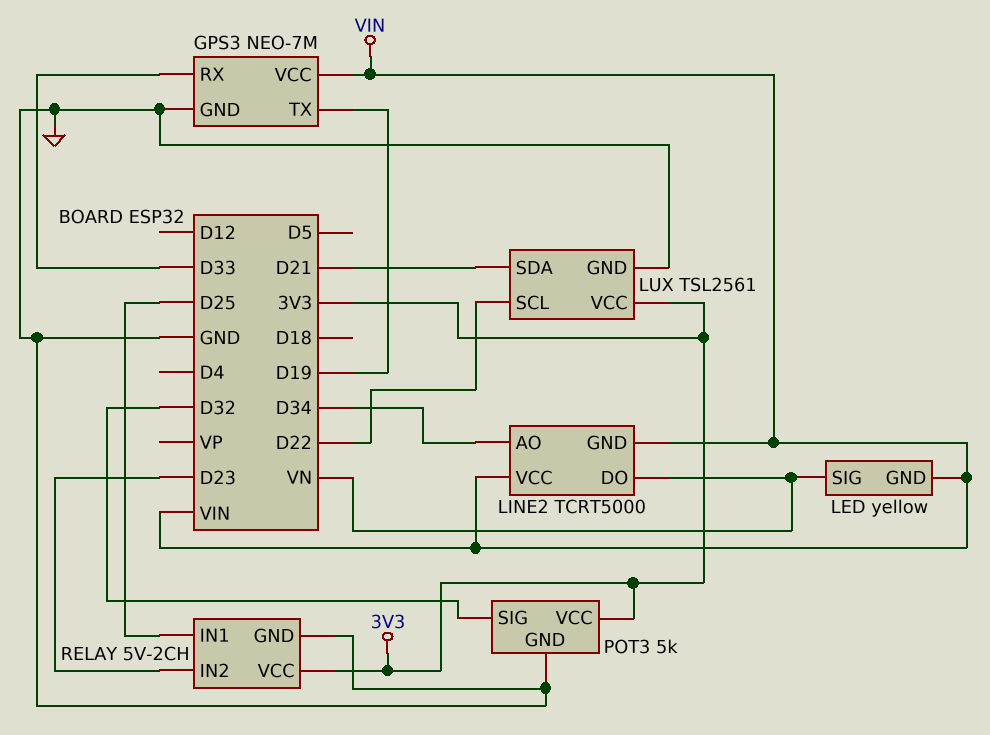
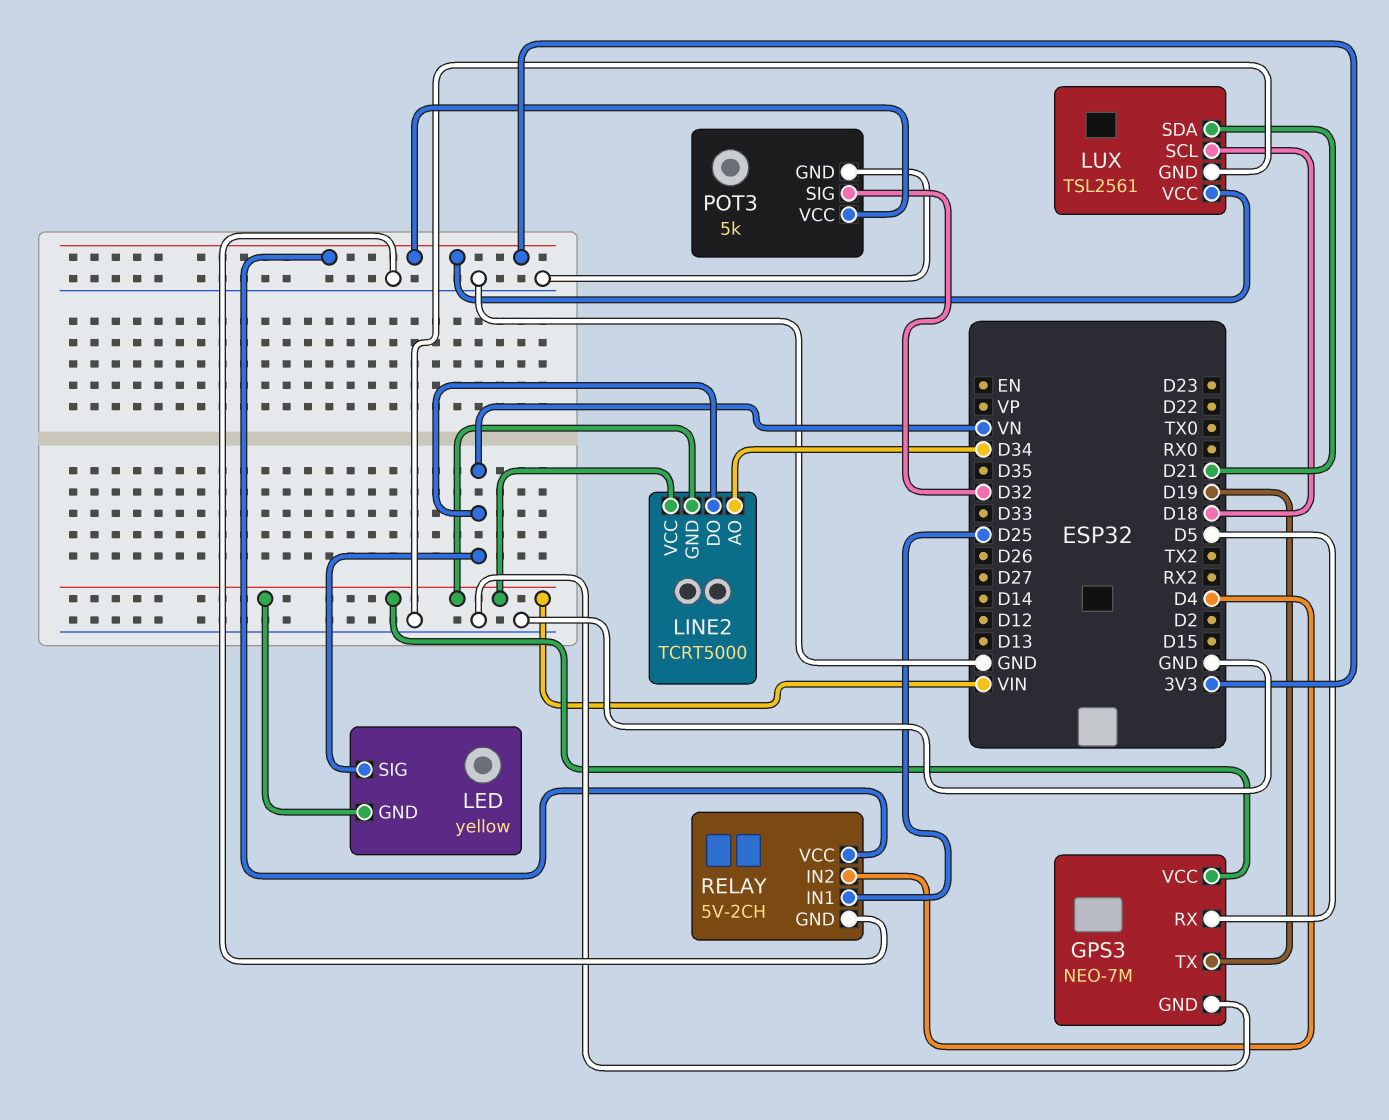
GPS3 pin RX: D33 -> D5
LUX pin SCL: D22 -> D18
RELAY pin IN2: D23 -> D4

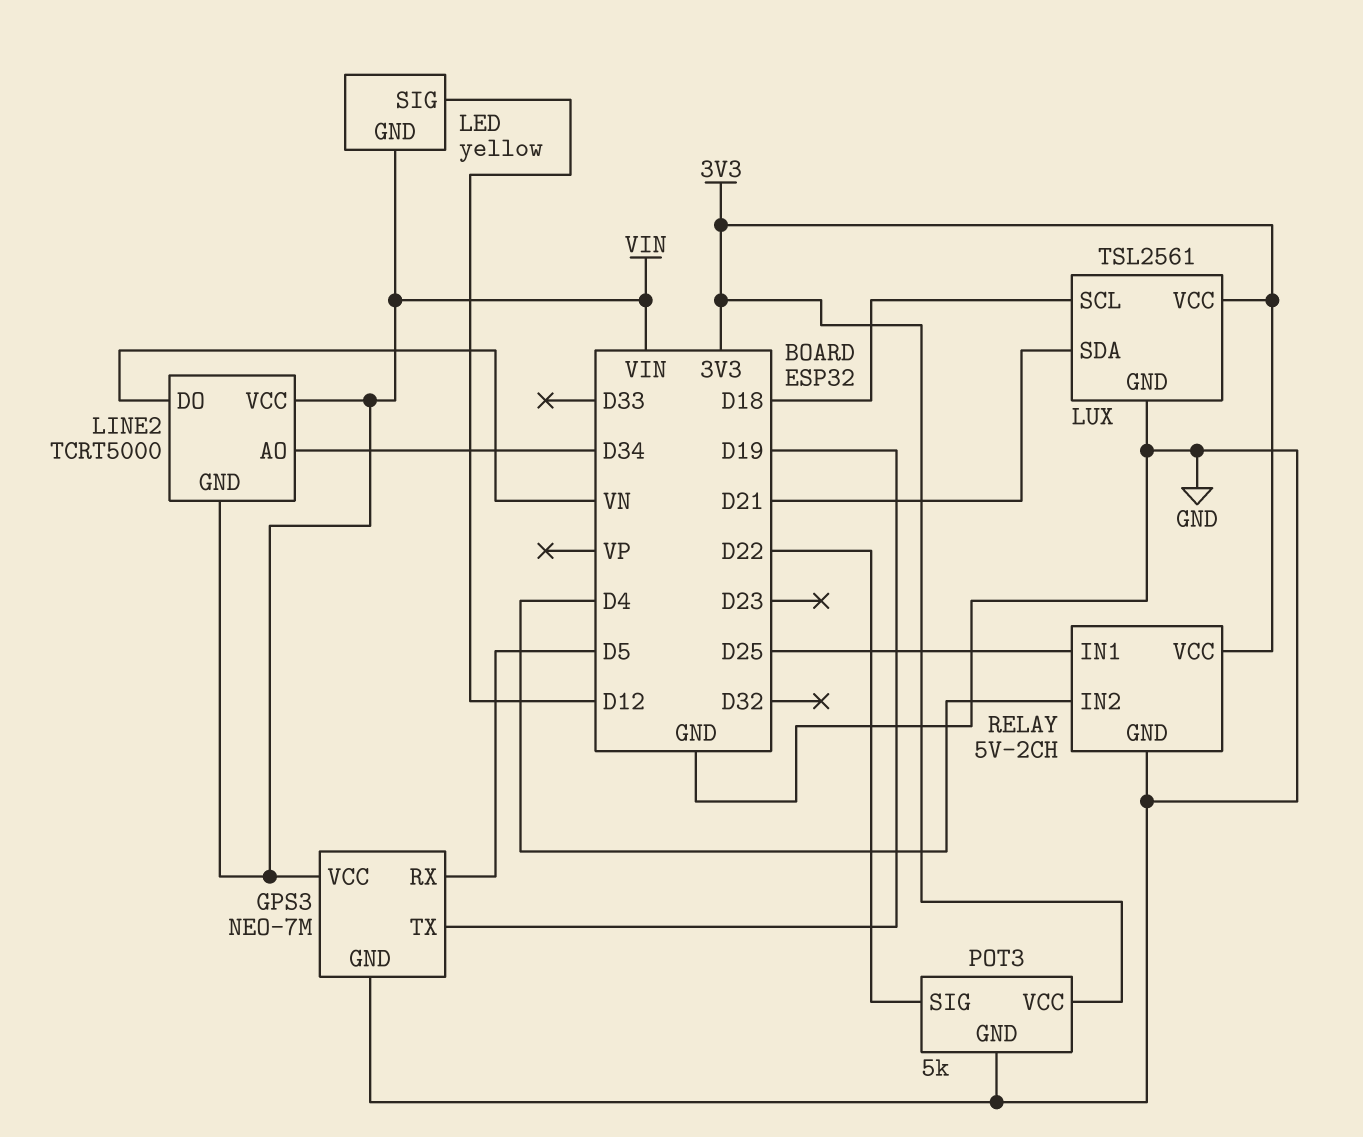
LED pin SIG: VN -> D12
POT3 pin SIG: D32 -> D22

